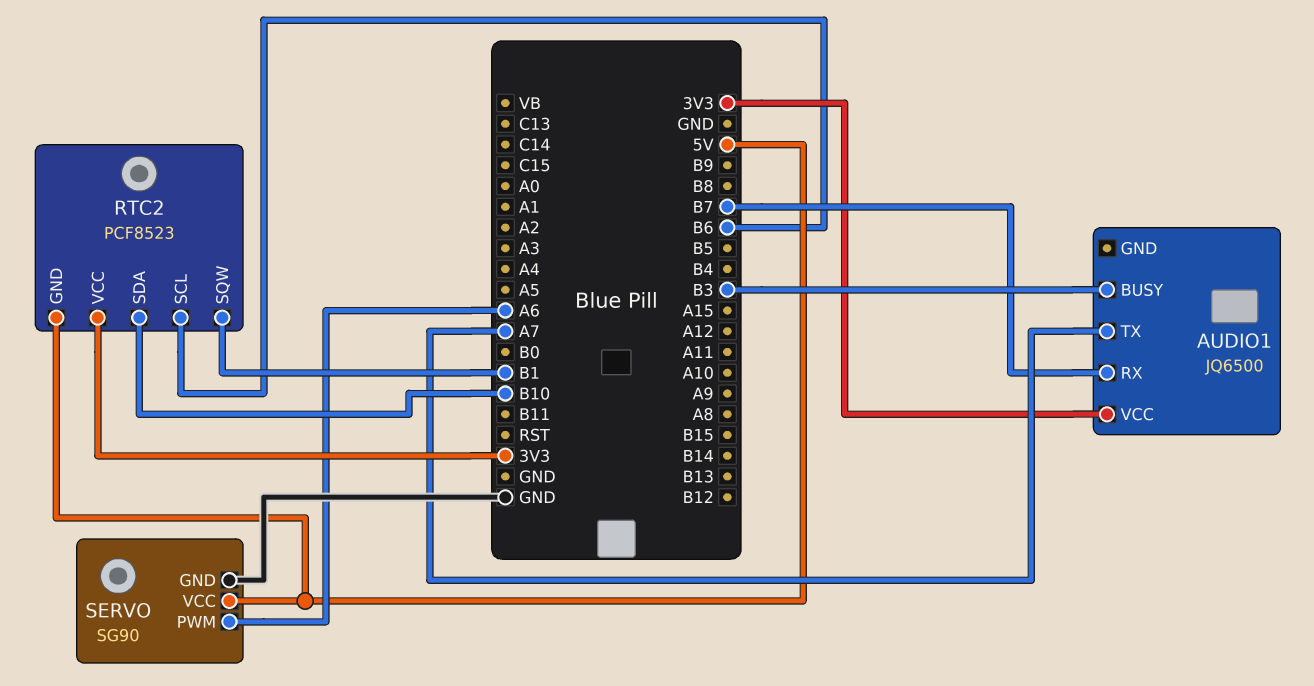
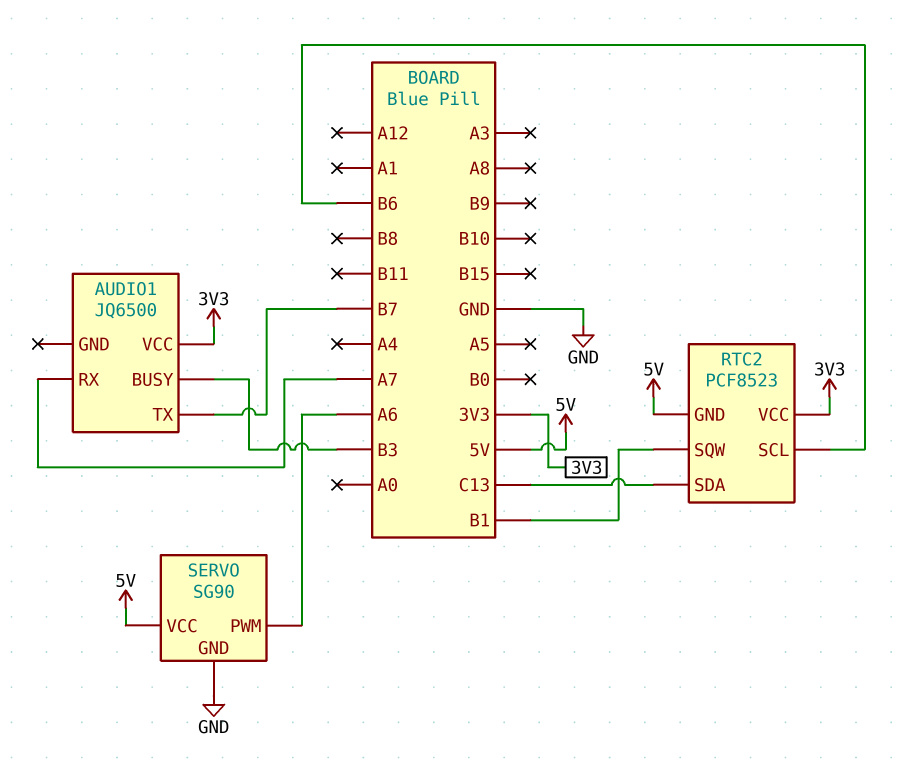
AUDIO1 pin RX: B7 -> A7
AUDIO1 pin TX: A7 -> B7
RTC2 pin SDA: B10 -> C13

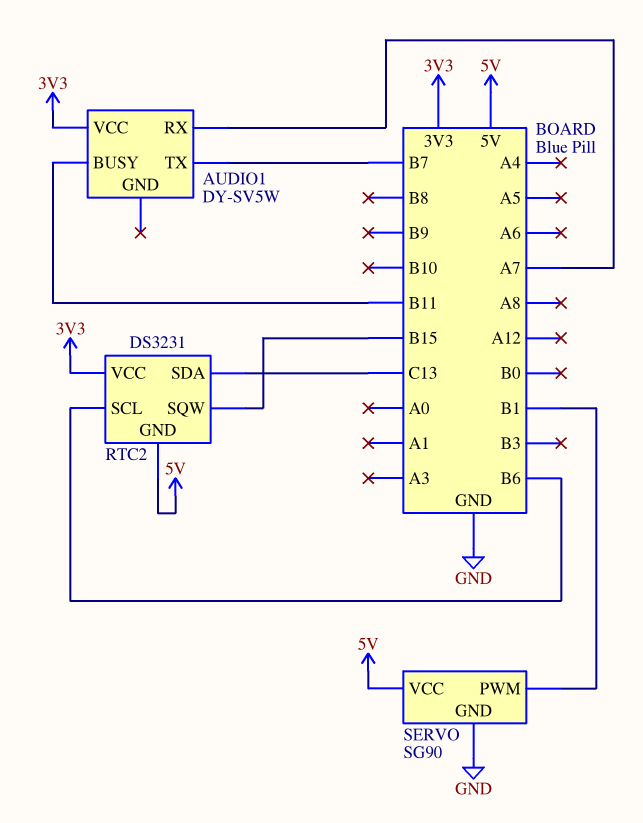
AUDIO1: JQ6500 -> DY-SV5W
AUDIO1 pin BUSY: B3 -> B11
RTC2: PCF8523 -> DS3231
RTC2 pin SQW: B1 -> B15
SERVO pin PWM: A6 -> B1

